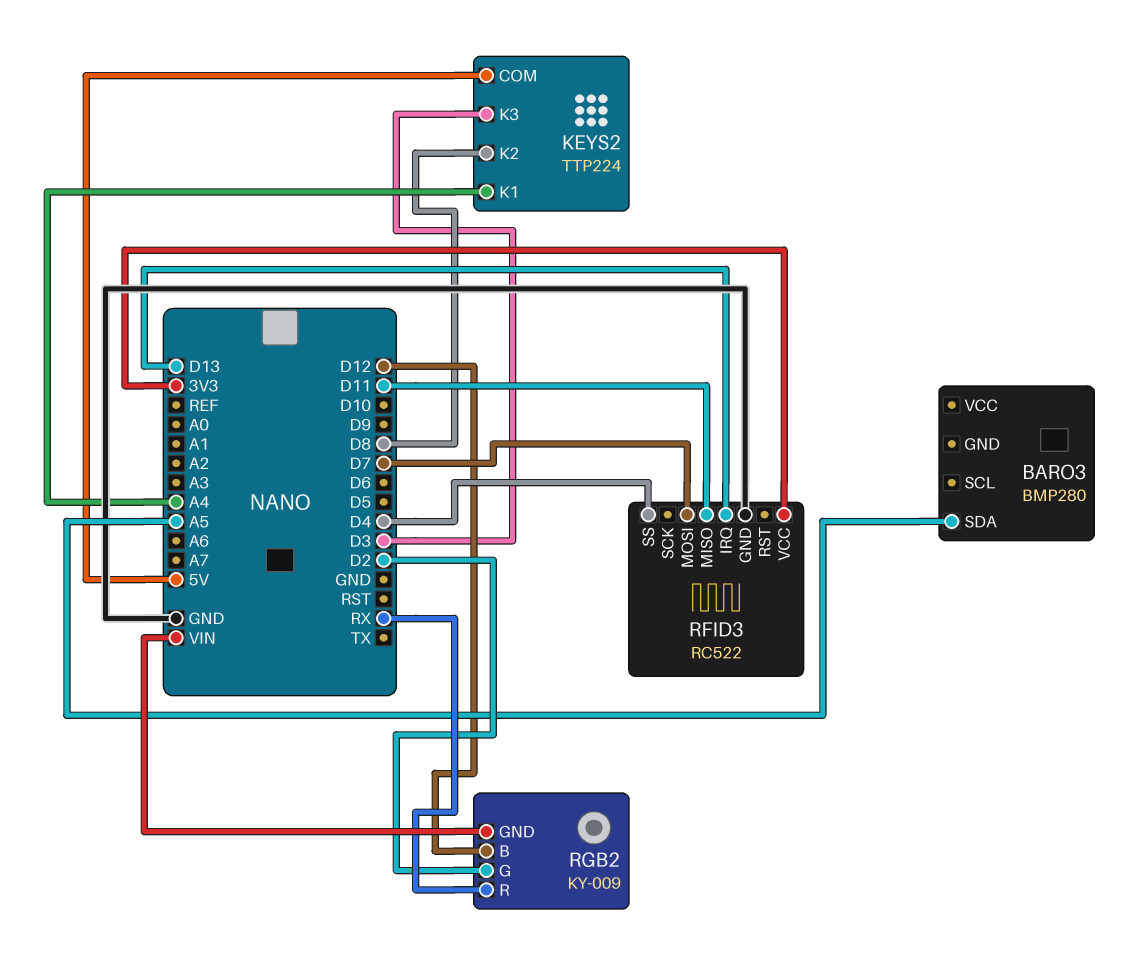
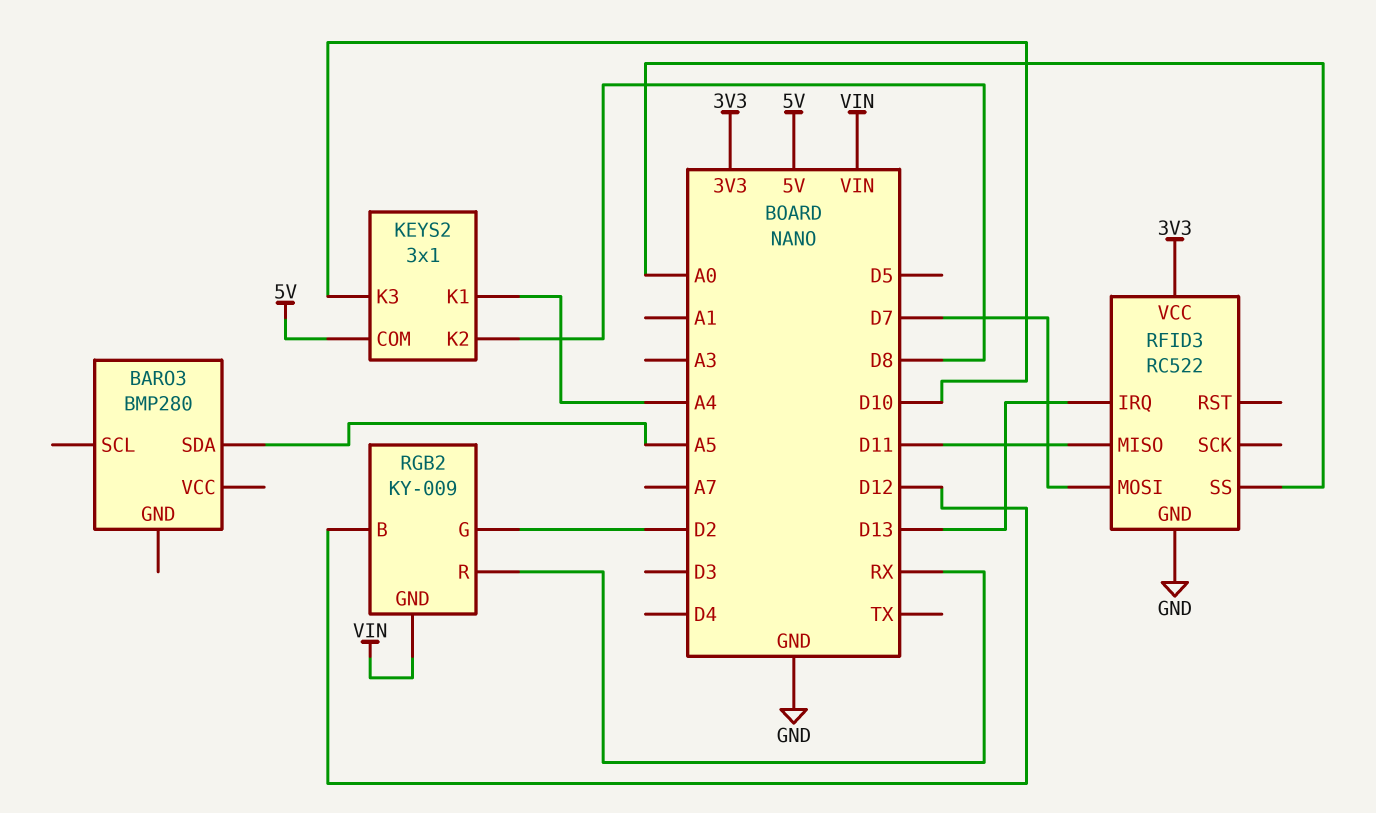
KEYS2: TTP224 -> 3x1
KEYS2 pin K3: D3 -> D10
RFID3 pin SS: D4 -> A0

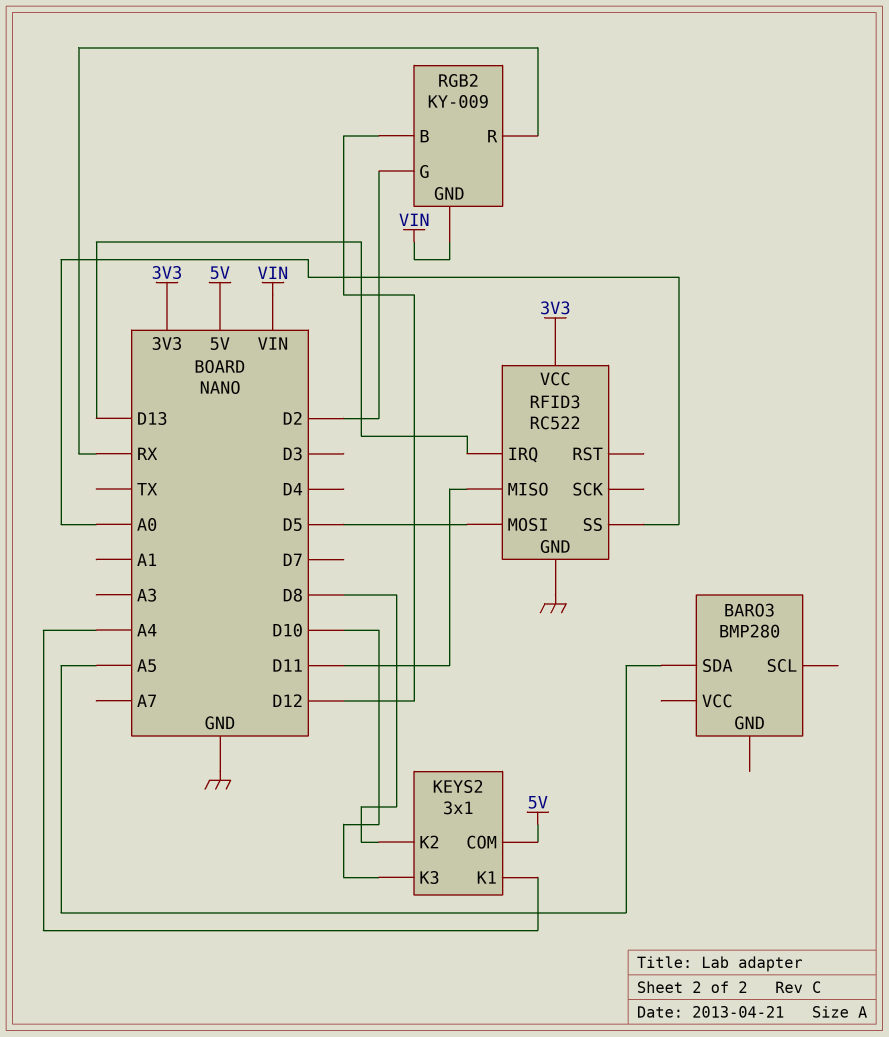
RFID3 pin MOSI: D7 -> D5

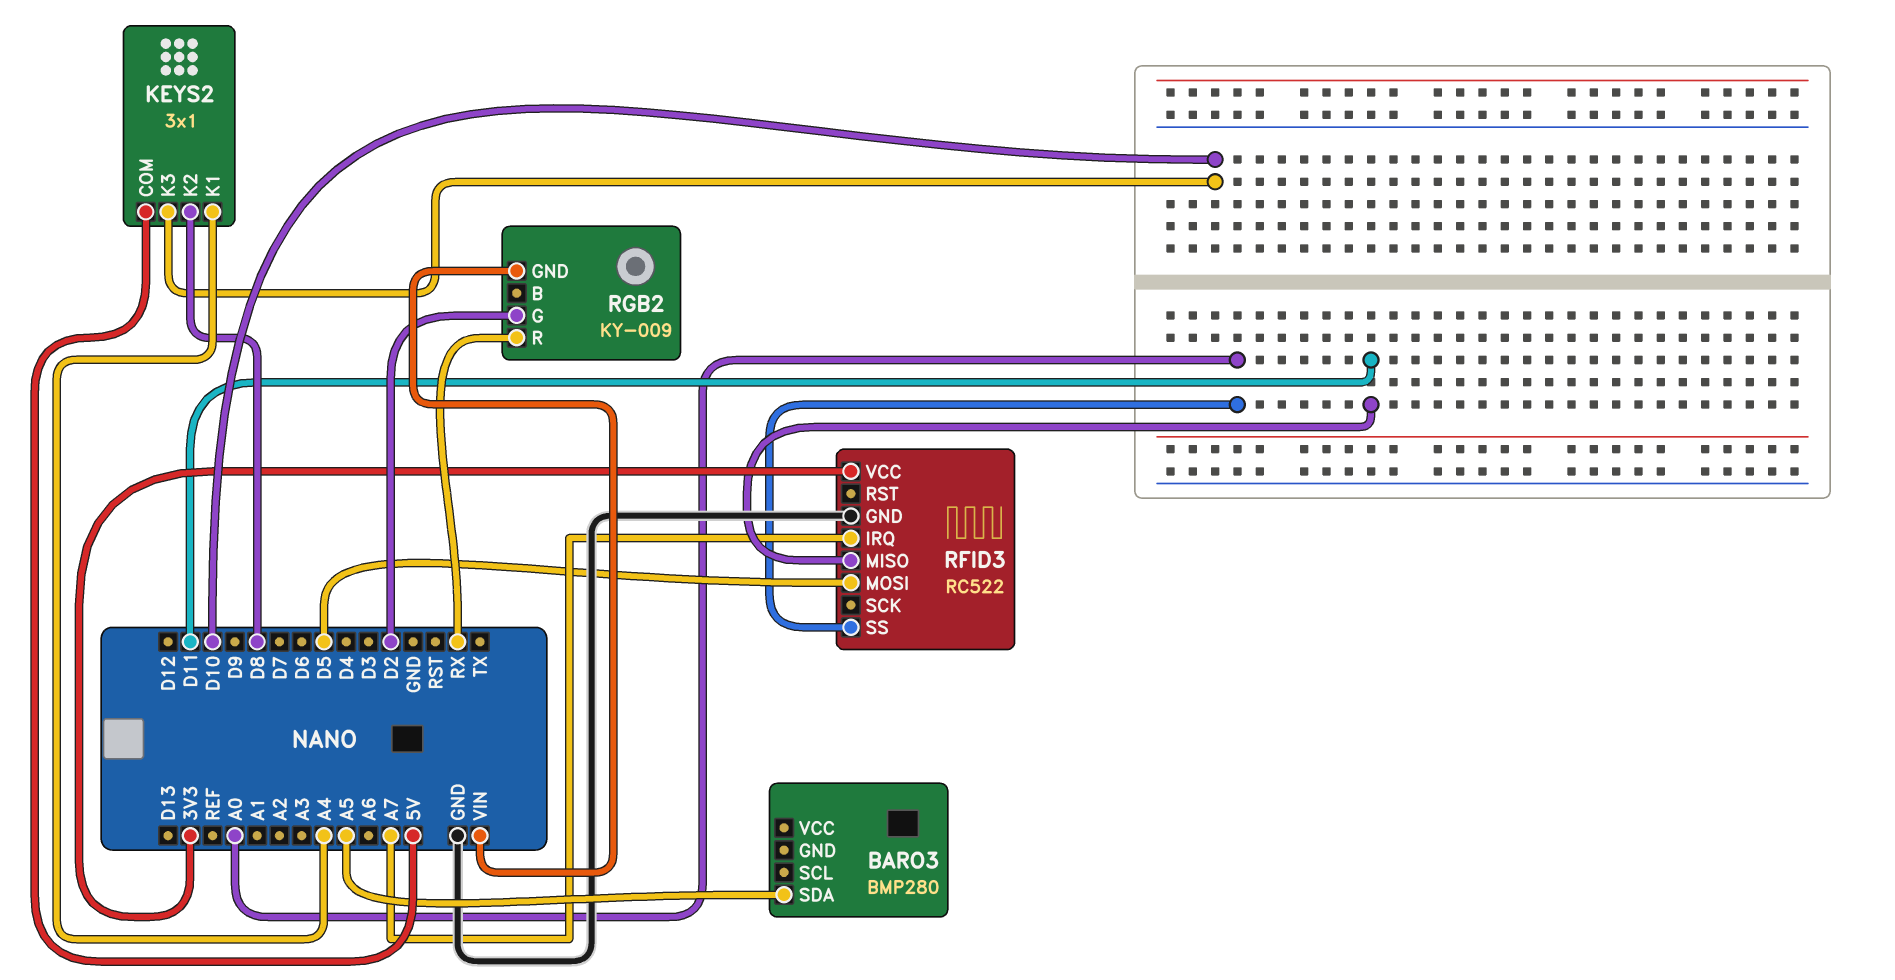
RFID3 pin IRQ: D13 -> A7
RGB2 pin B: D12 -> none

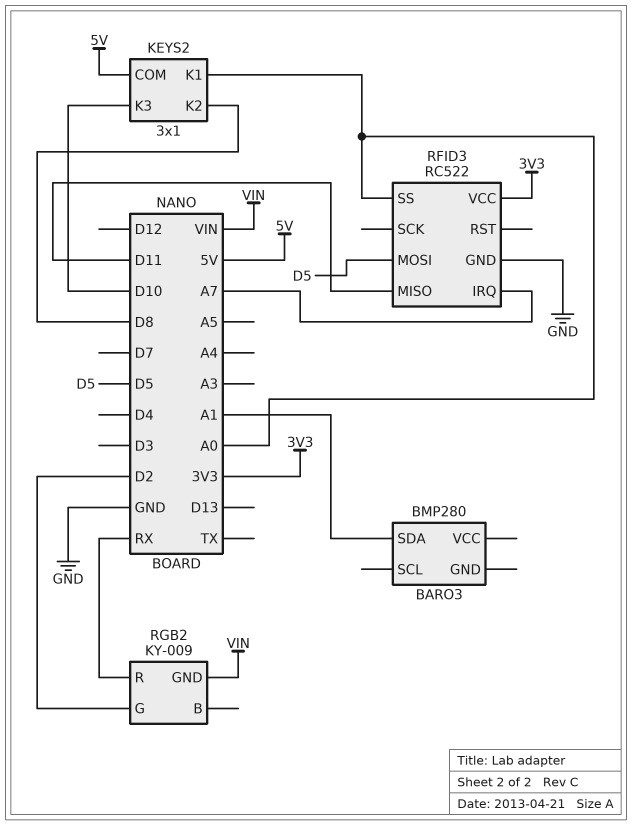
BARO3 pin SDA: A5 -> A1
KEYS2 pin K1: A4 -> A0

